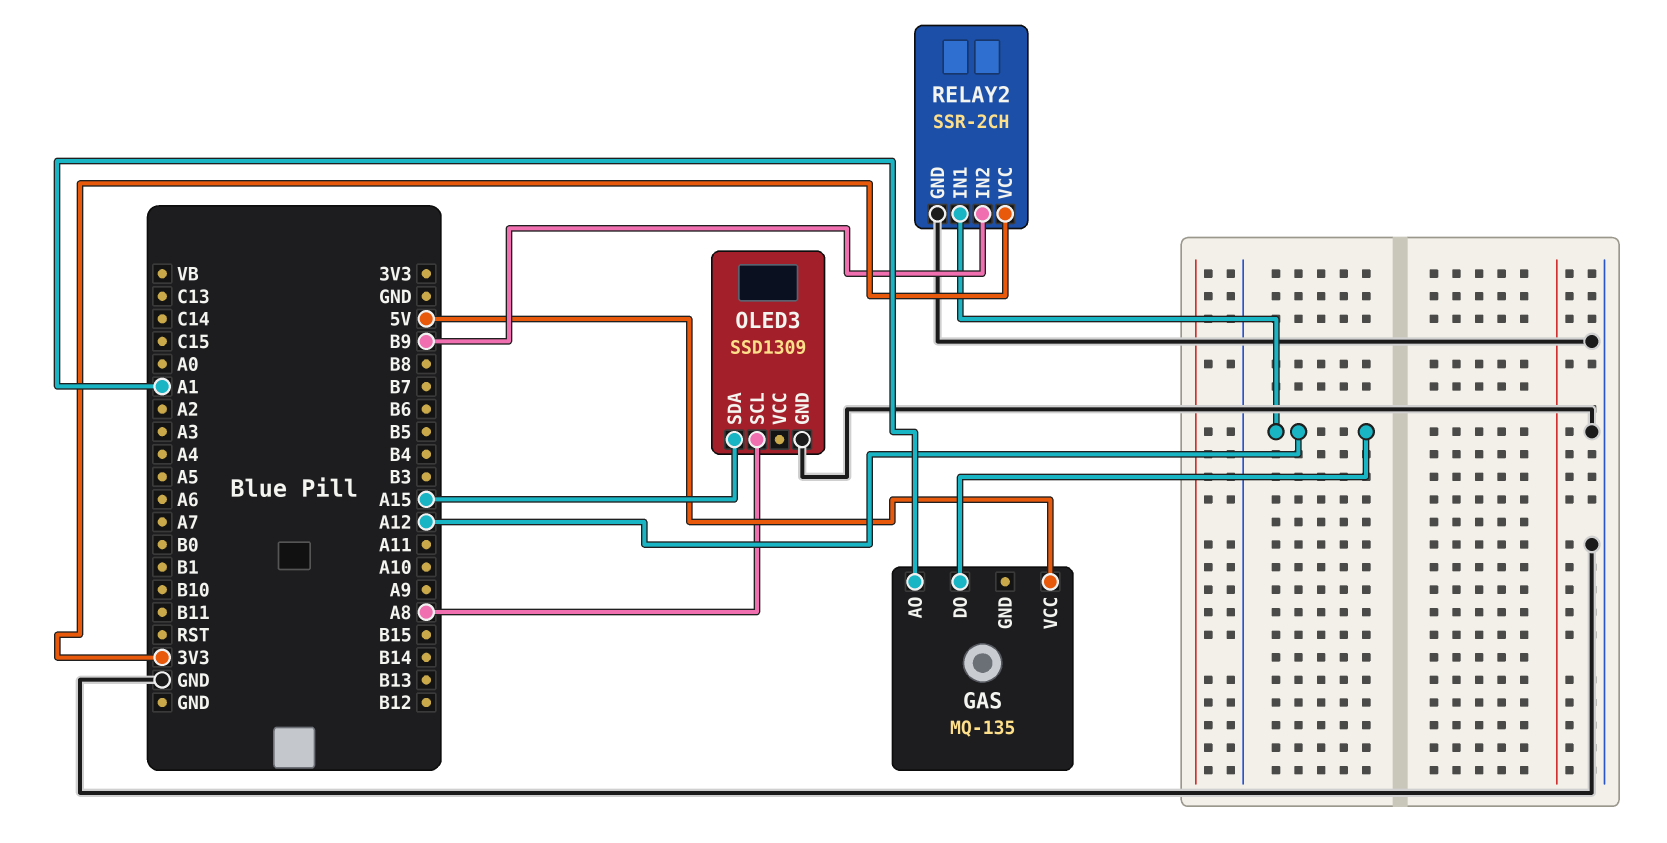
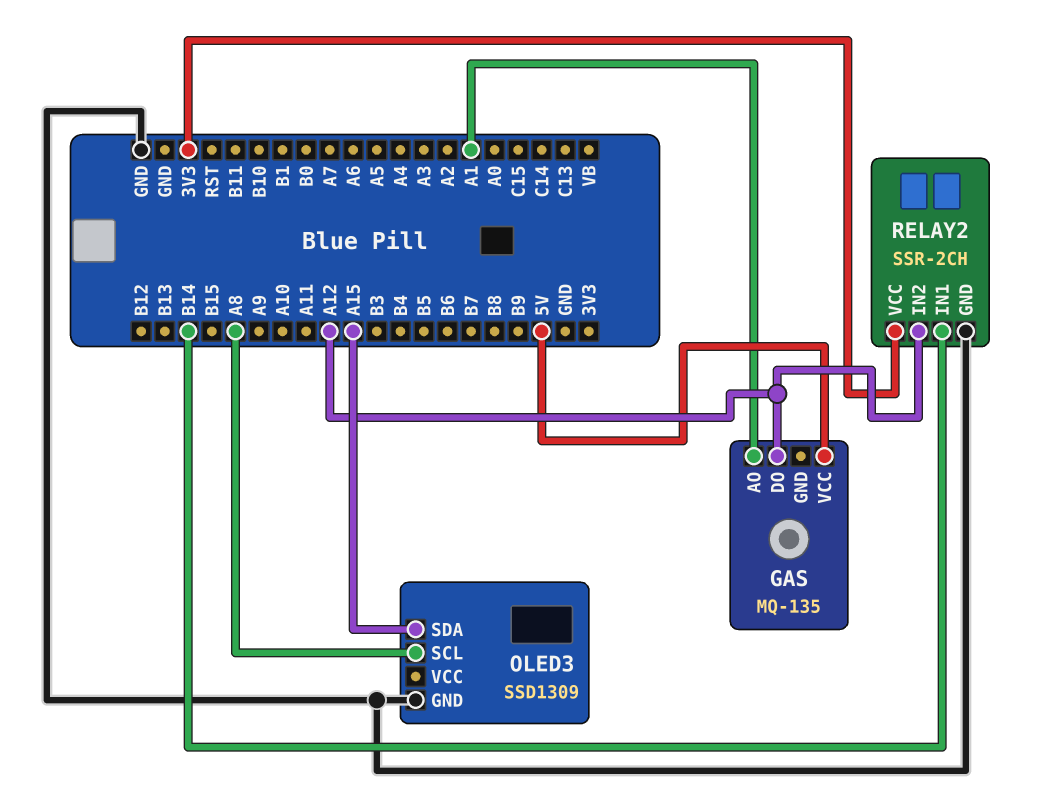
RELAY2 pin IN1: A12 -> B14
RELAY2 pin IN2: B9 -> A12

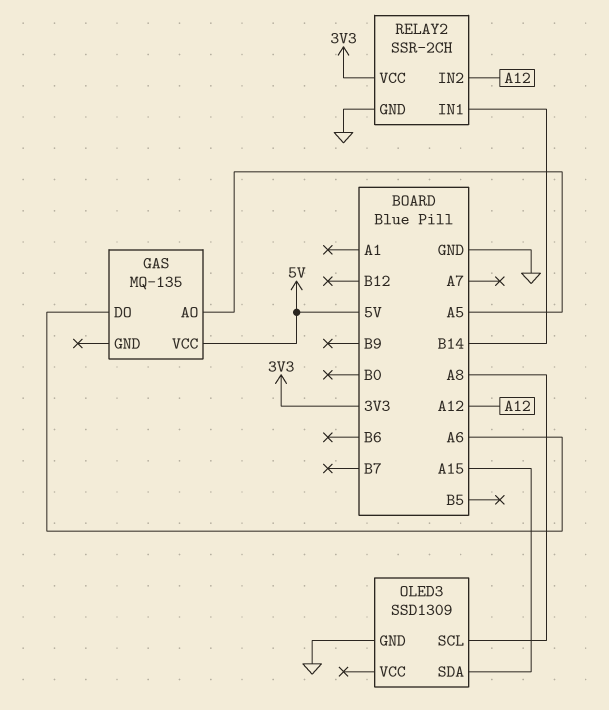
GAS pin AO: A1 -> A5
GAS pin DO: A12 -> A6

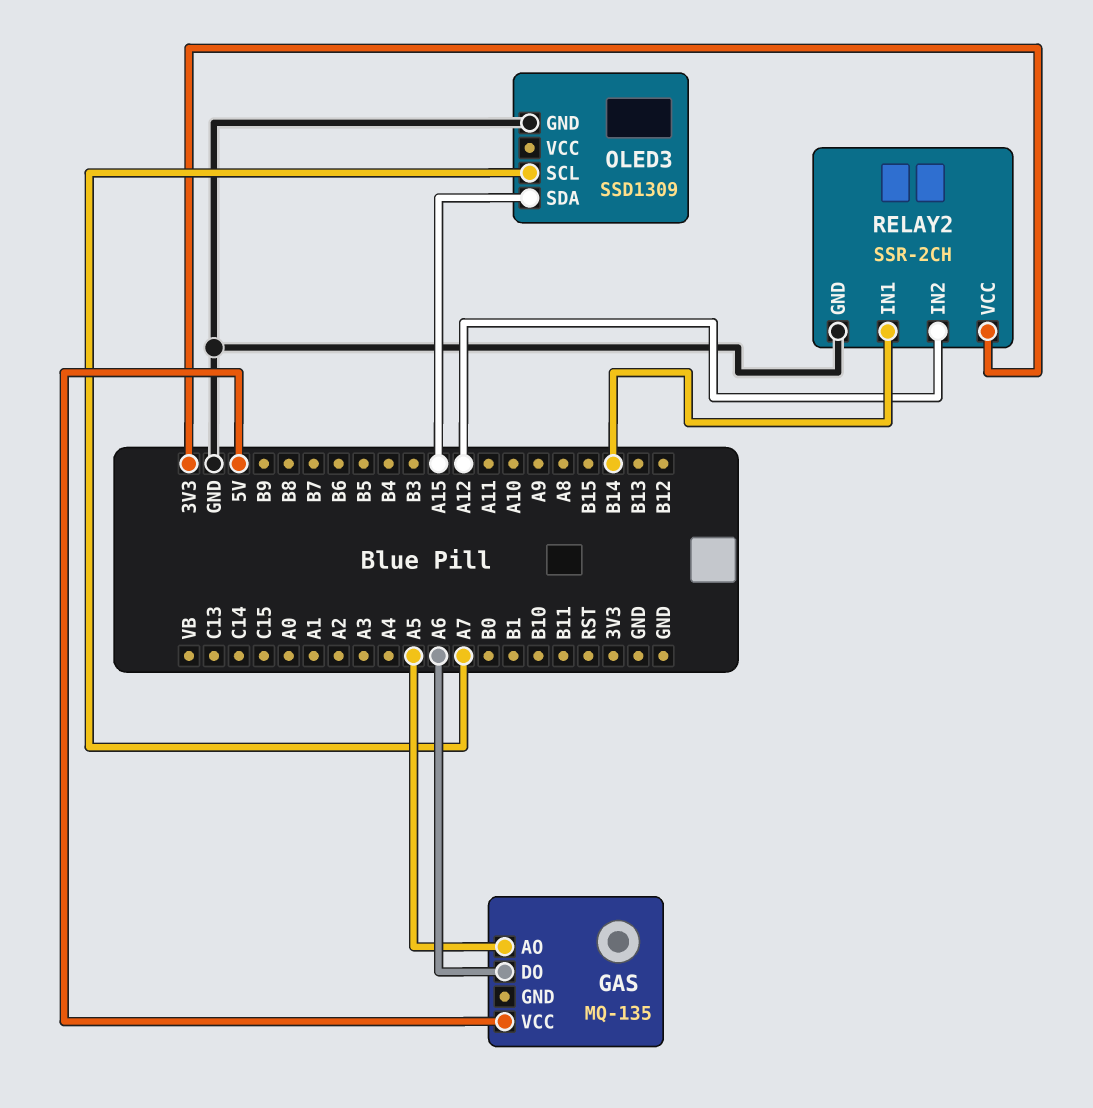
OLED3 pin SCL: A8 -> A7

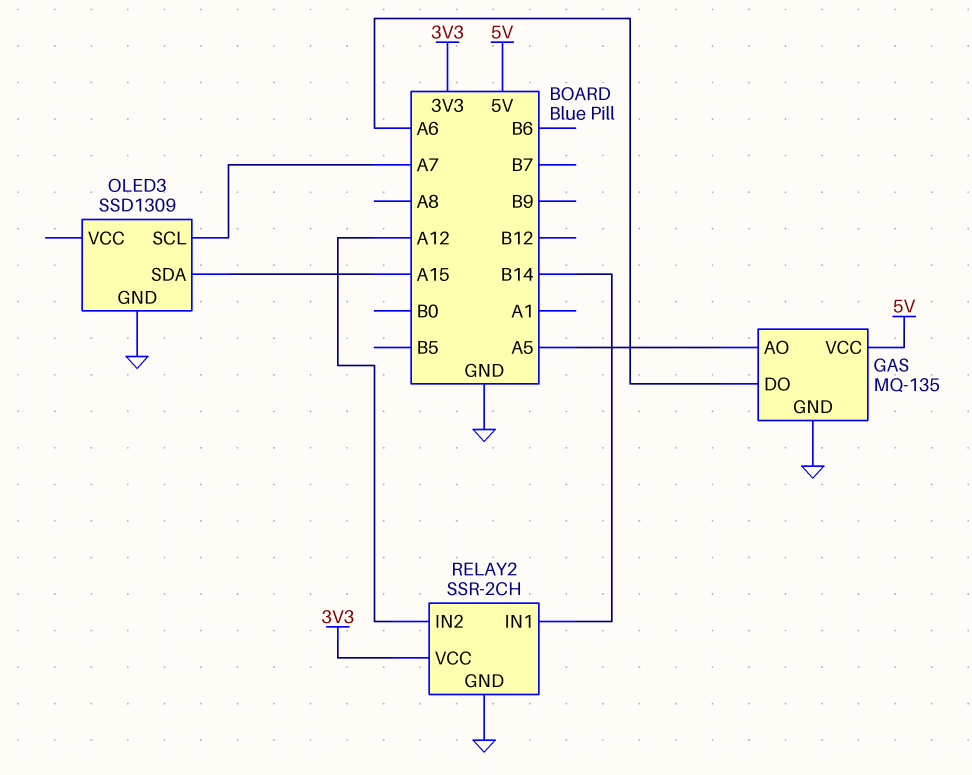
GAS pin GND: none -> GND

